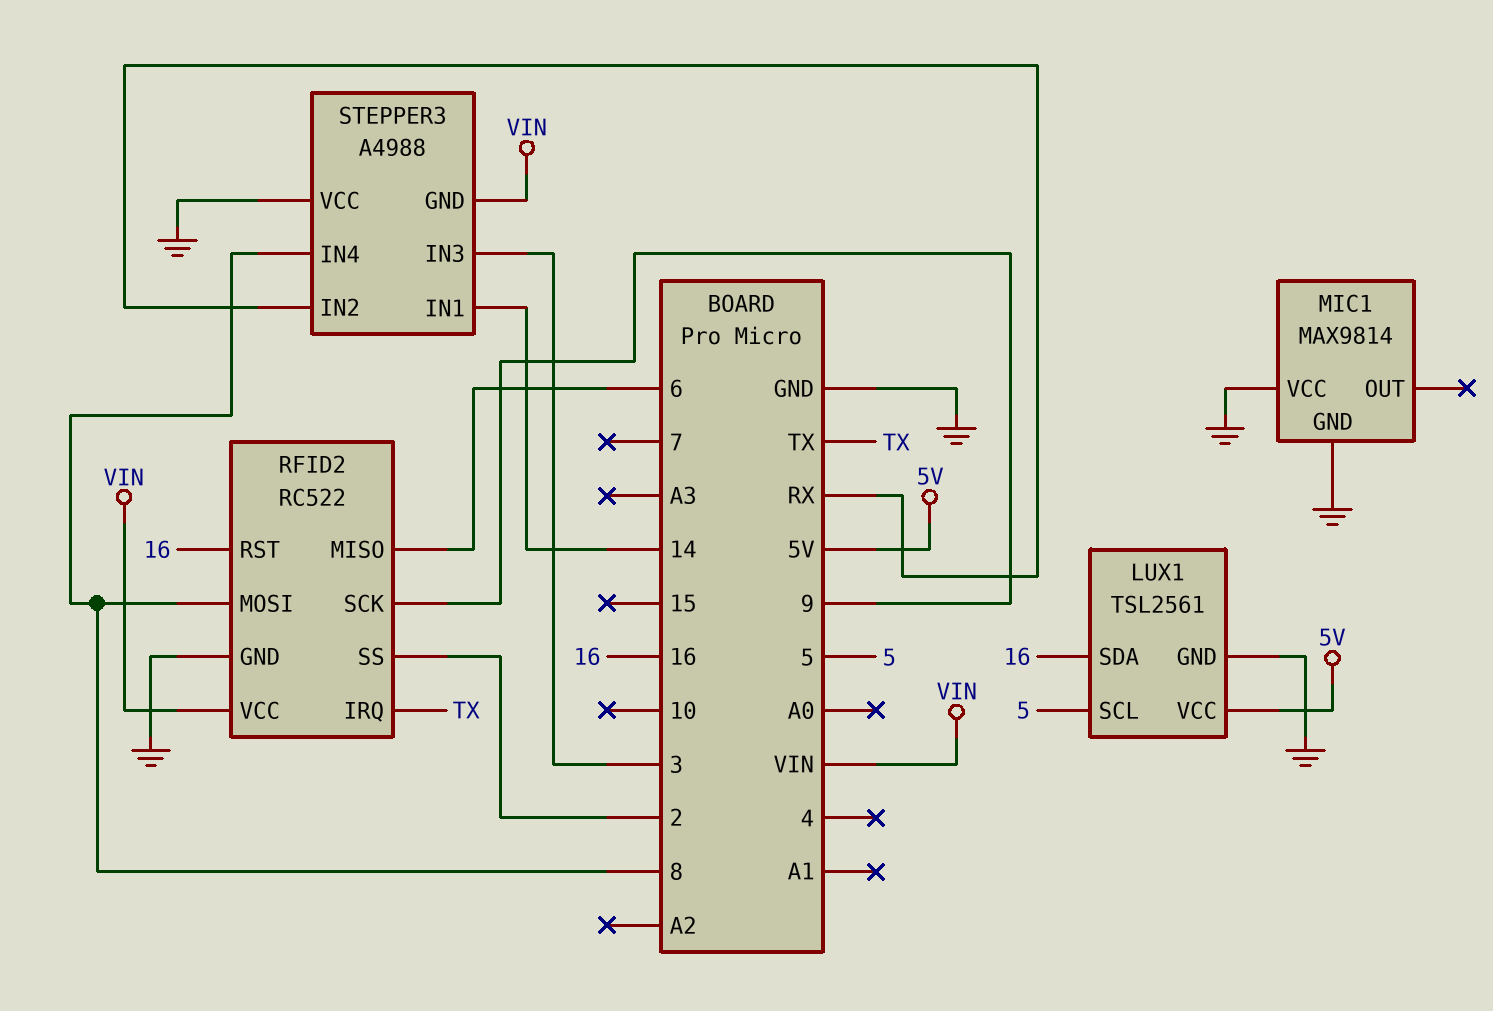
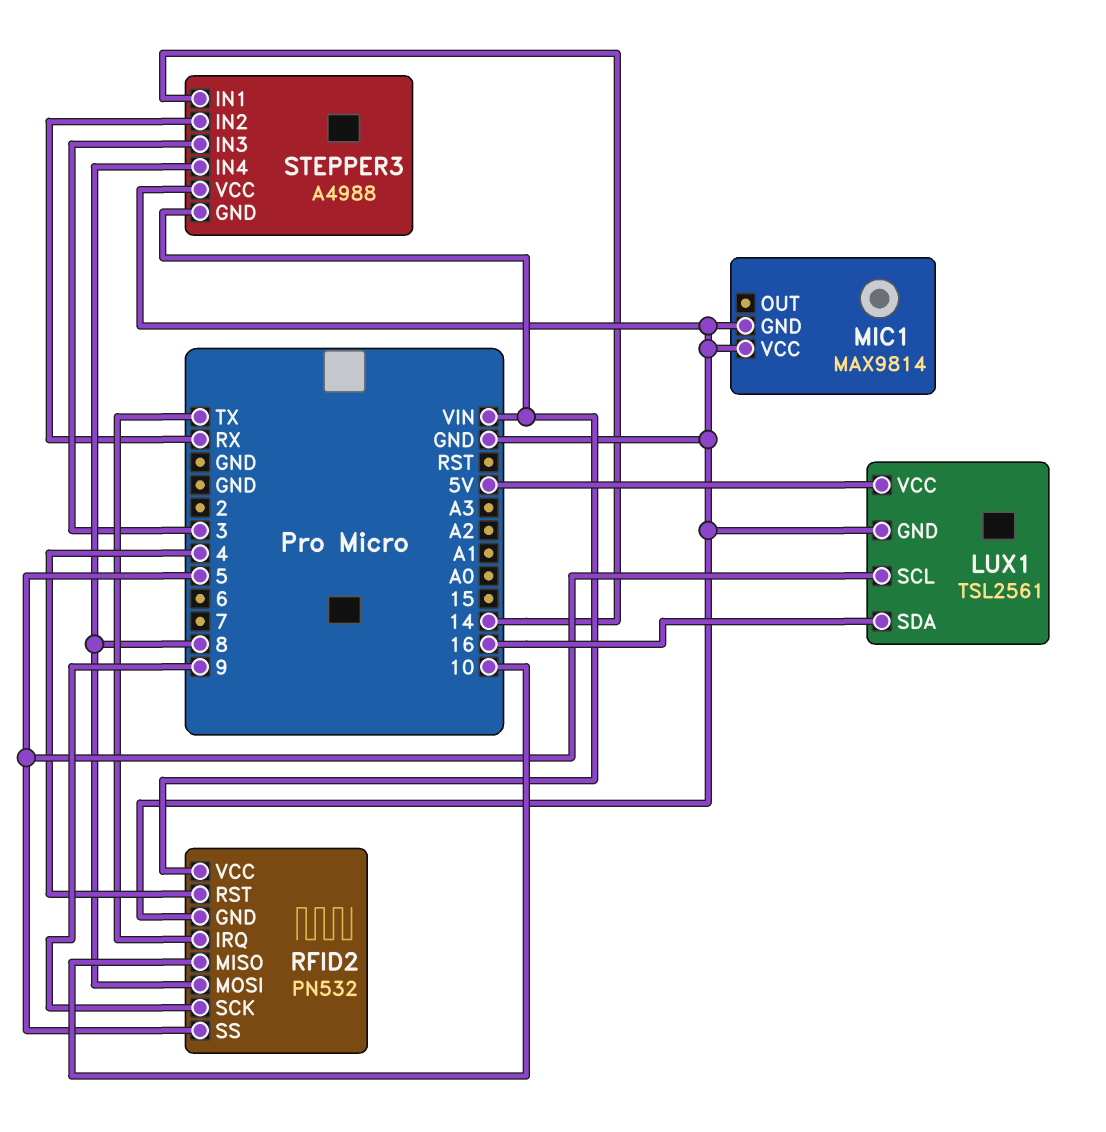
RFID2: RC522 -> PN532
RFID2 pin MISO: 6 -> 10
RFID2 pin RST: 16 -> 4
RFID2 pin SS: 2 -> 5

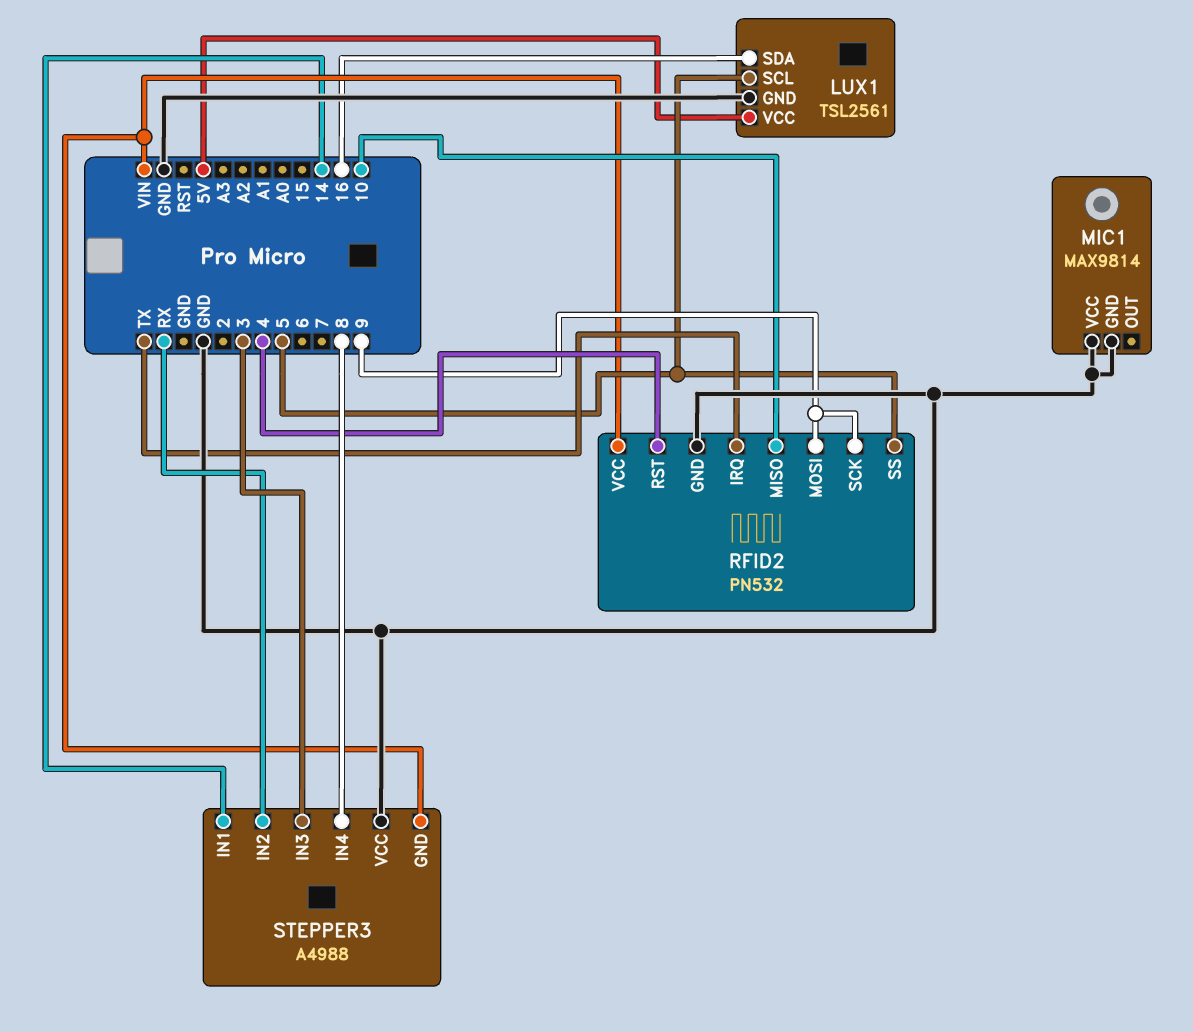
RFID2 pin MOSI: 8 -> 9

